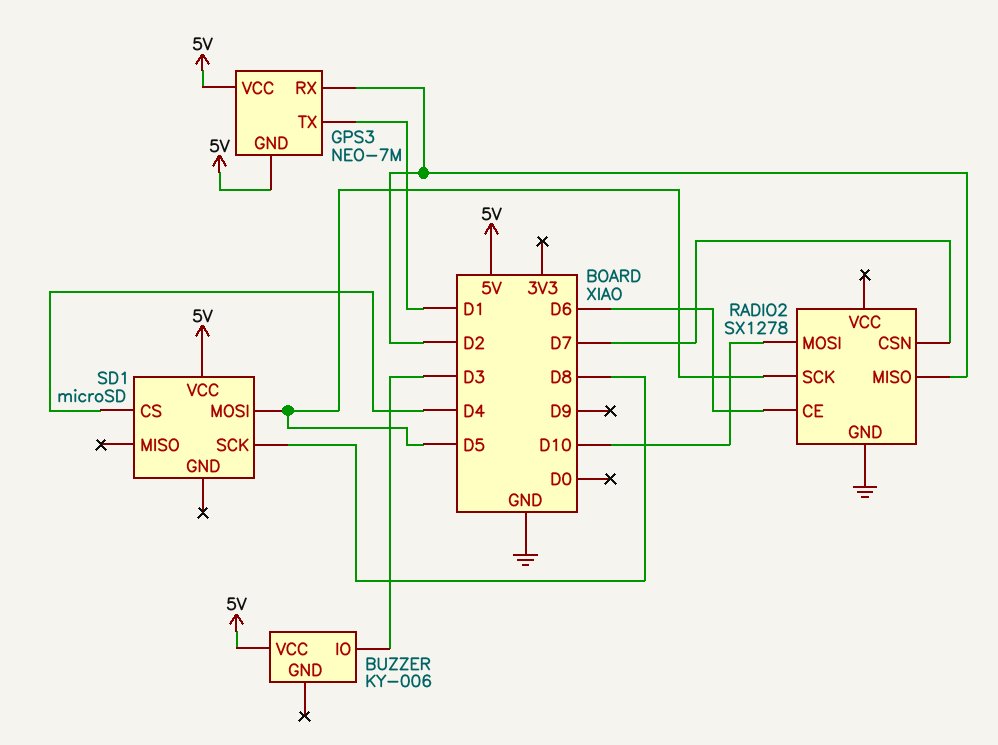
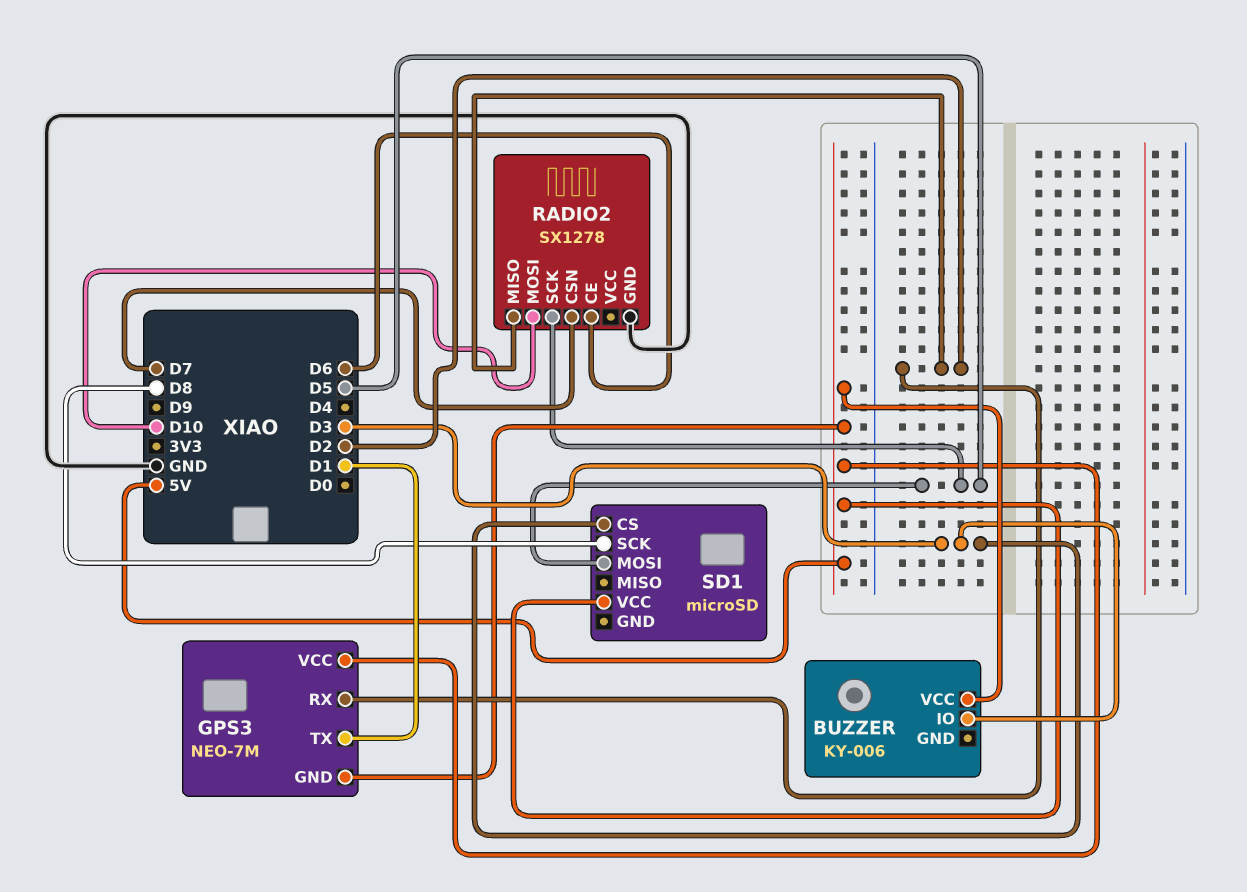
SD1 pin CS: D4 -> D3

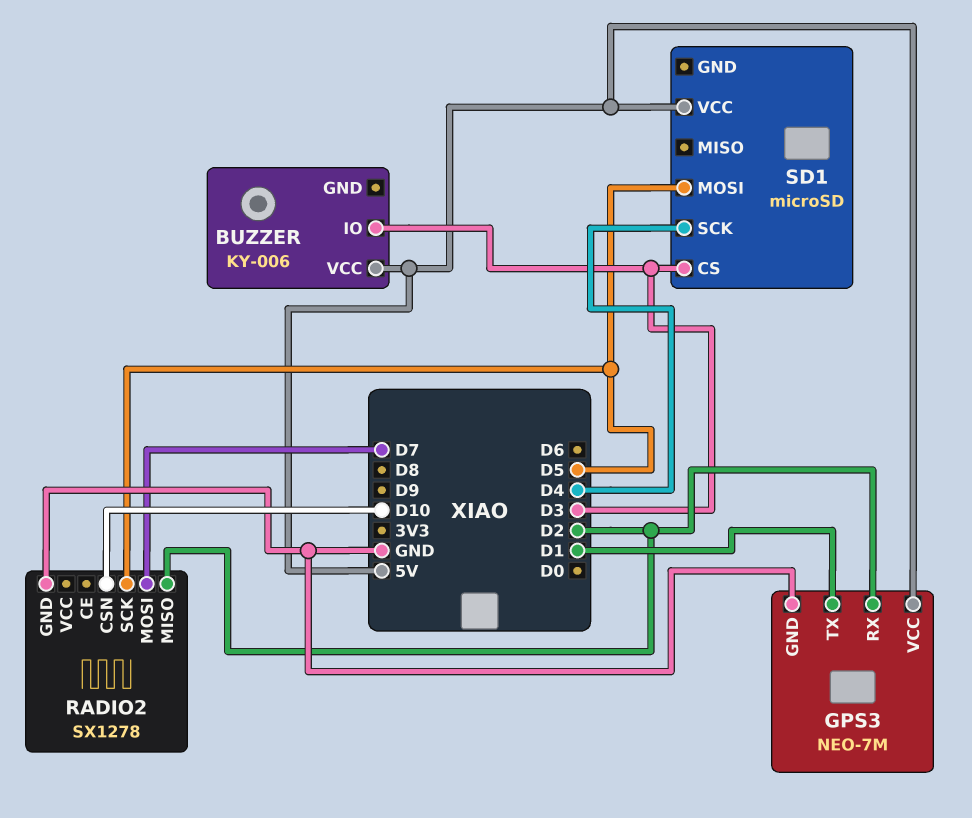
GPS3 pin GND: 5V -> GND
RADIO2 pin CE: D6 -> none
RADIO2 pin CSN: D7 -> D10
RADIO2 pin MOSI: D10 -> D7
SD1 pin SCK: D8 -> D4

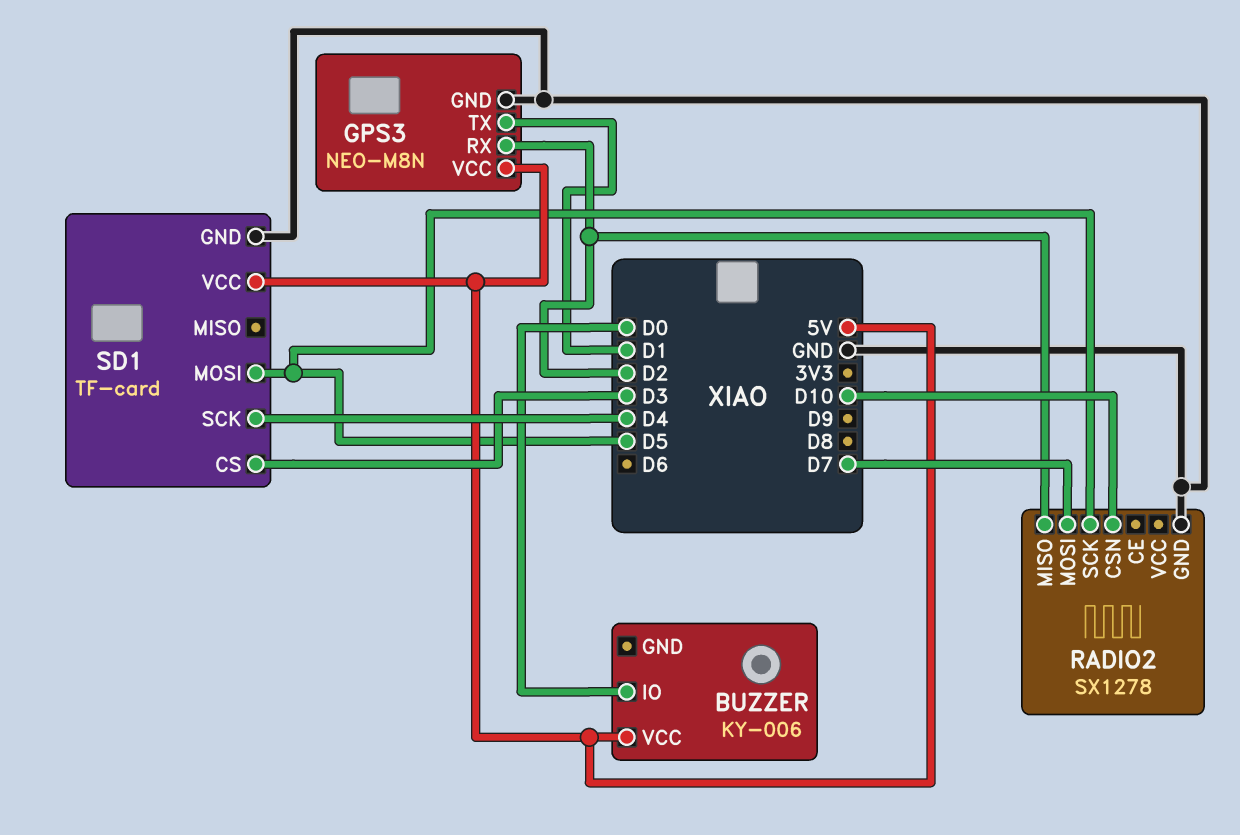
BUZZER pin IO: D3 -> D0
GPS3: NEO-7M -> NEO-M8N
SD1: microSD -> TF-card
SD1 pin GND: none -> GND

